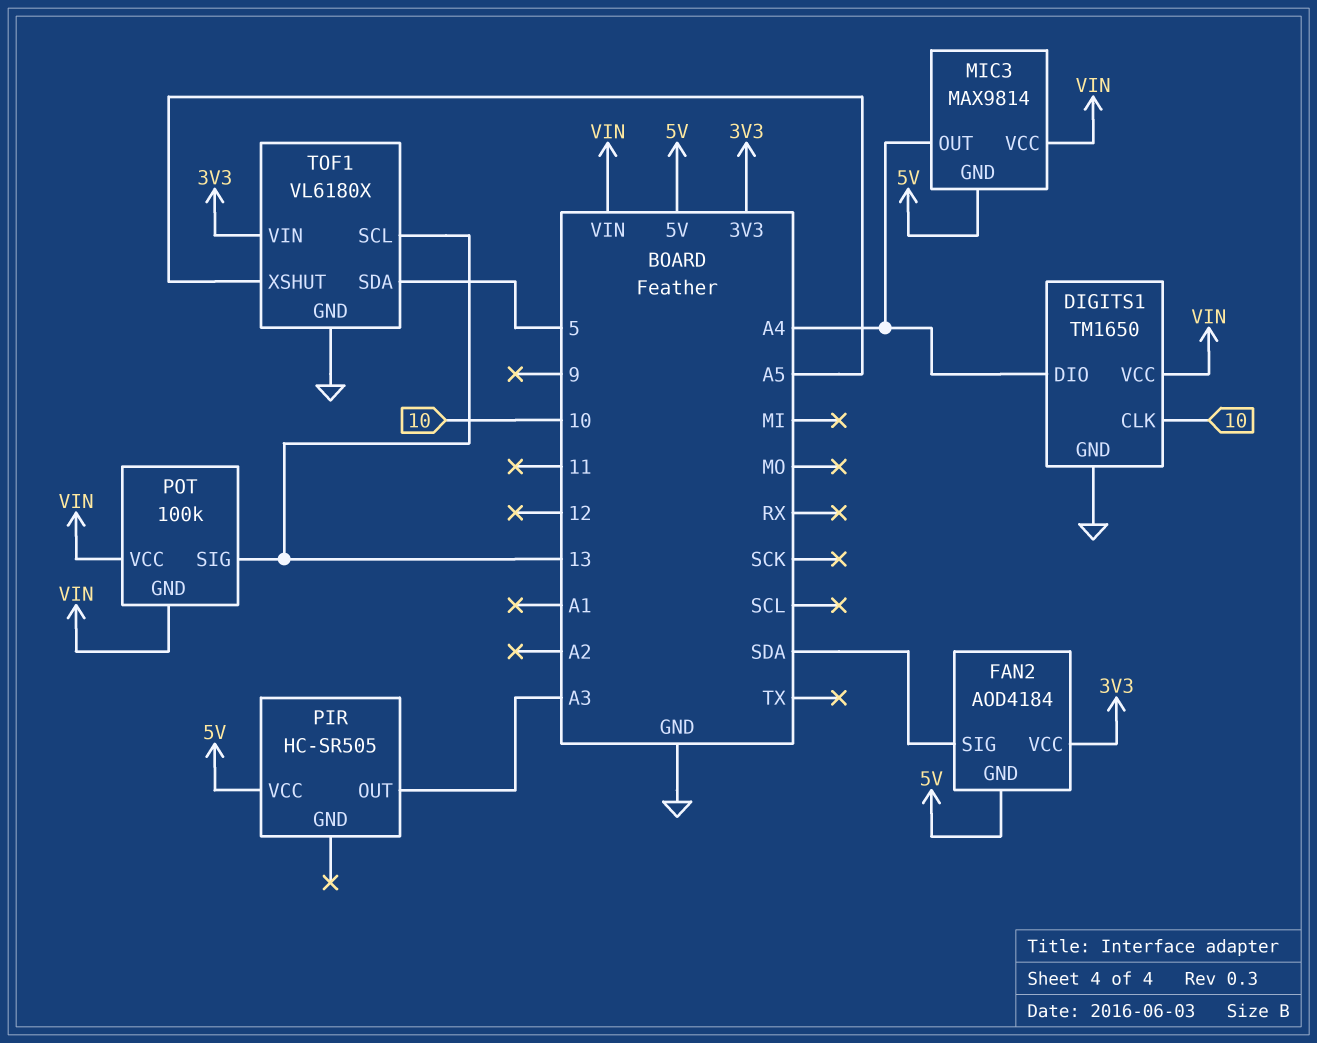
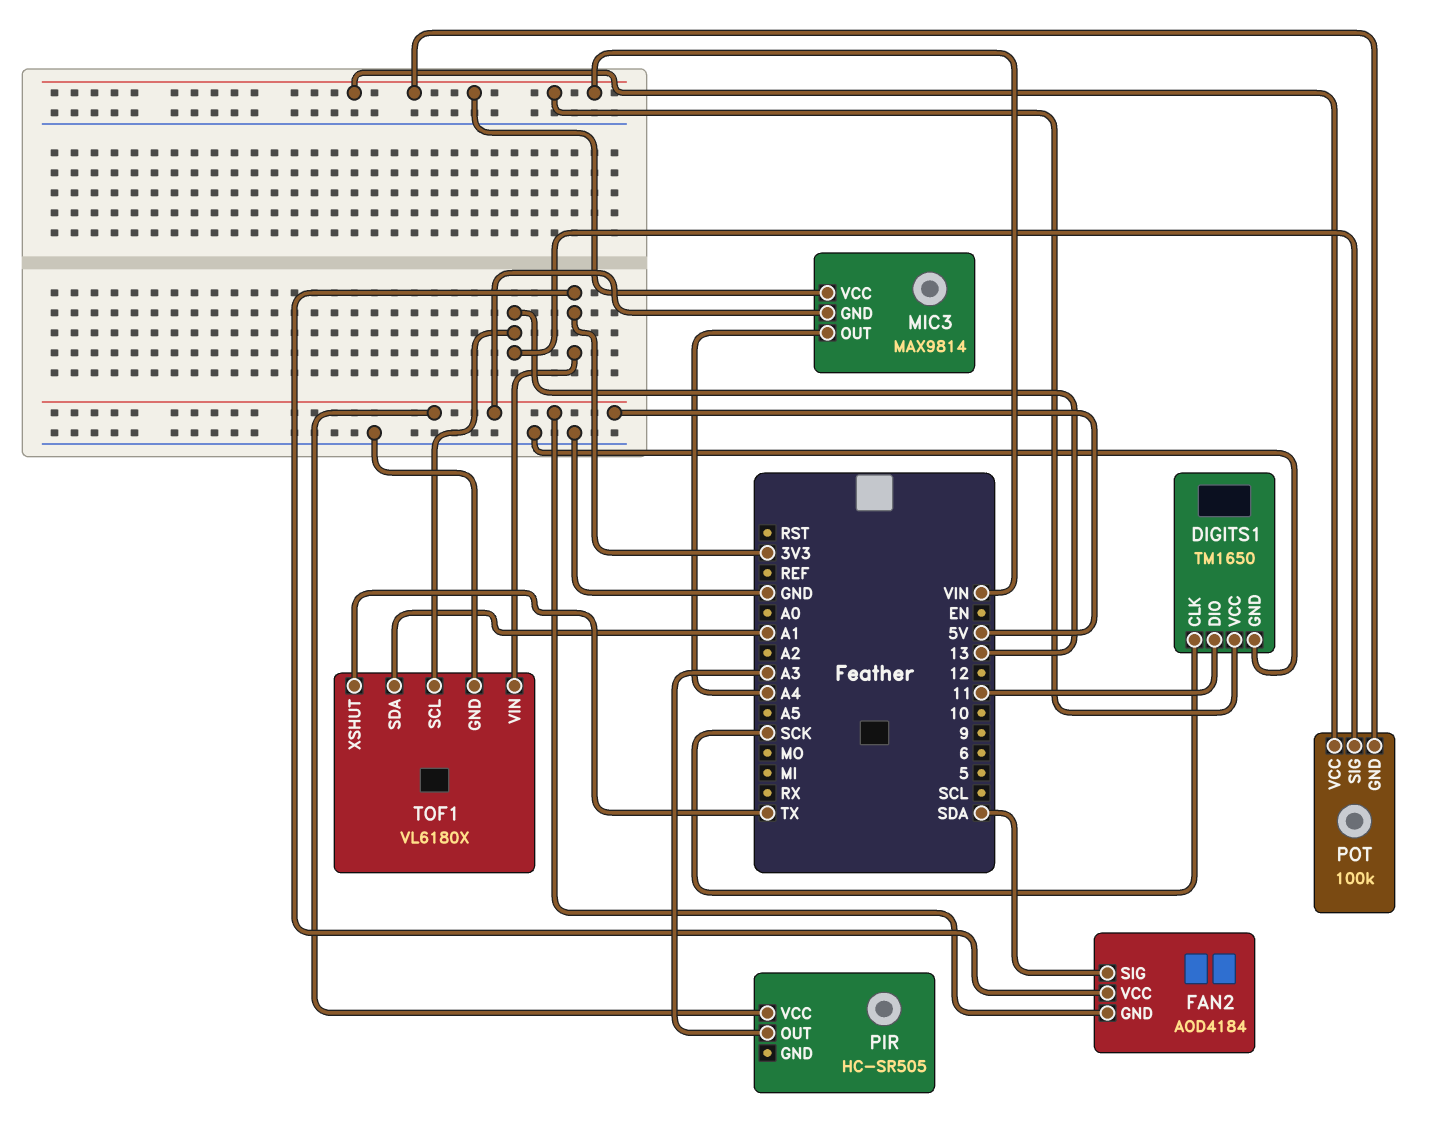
DIGITS1 pin CLK: 10 -> SCK
DIGITS1 pin DIO: A4 -> 11
TOF1 pin SDA: 5 -> A1
TOF1 pin XSHUT: A5 -> TX

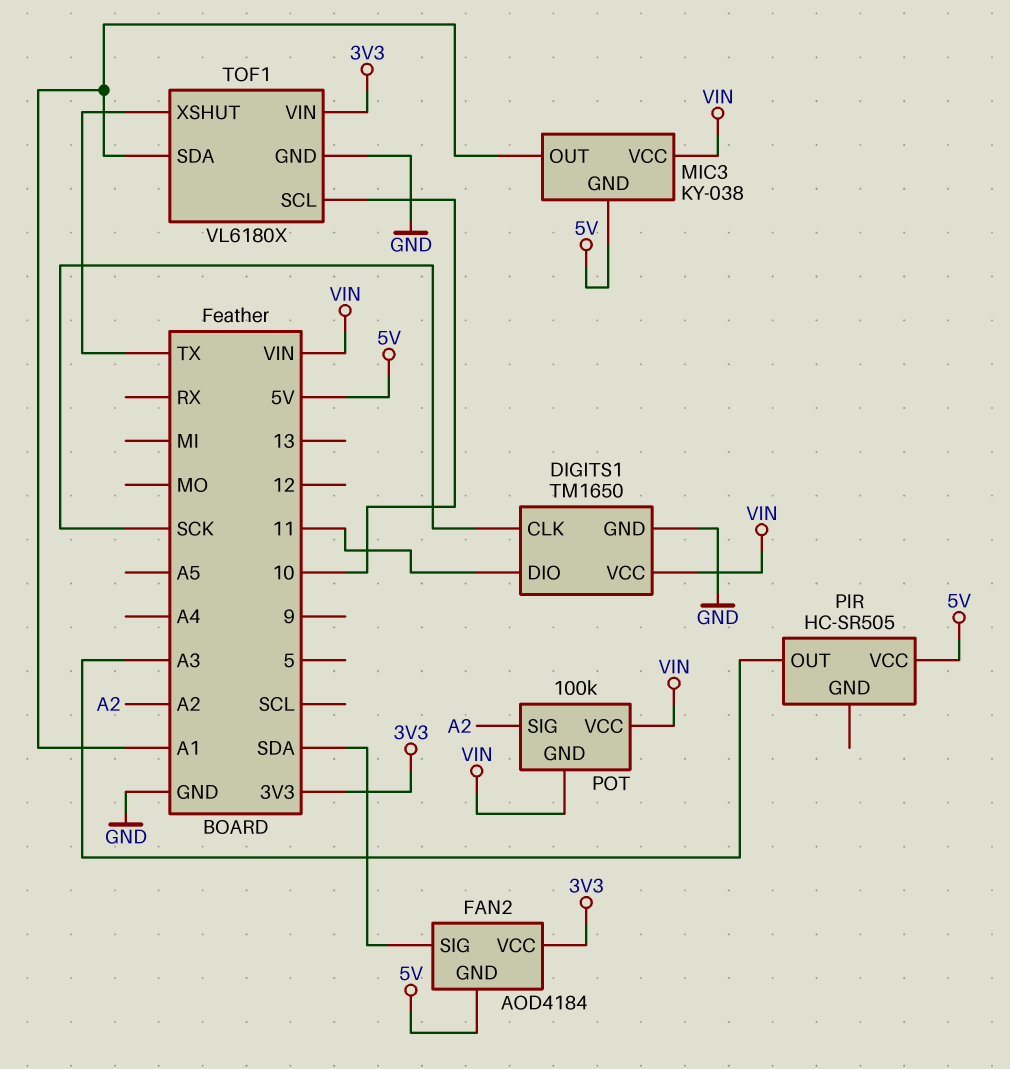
MIC3: MAX9814 -> KY-038
MIC3 pin OUT: A4 -> A1
POT pin SIG: 13 -> A2
TOF1 pin SCL: 13 -> 10

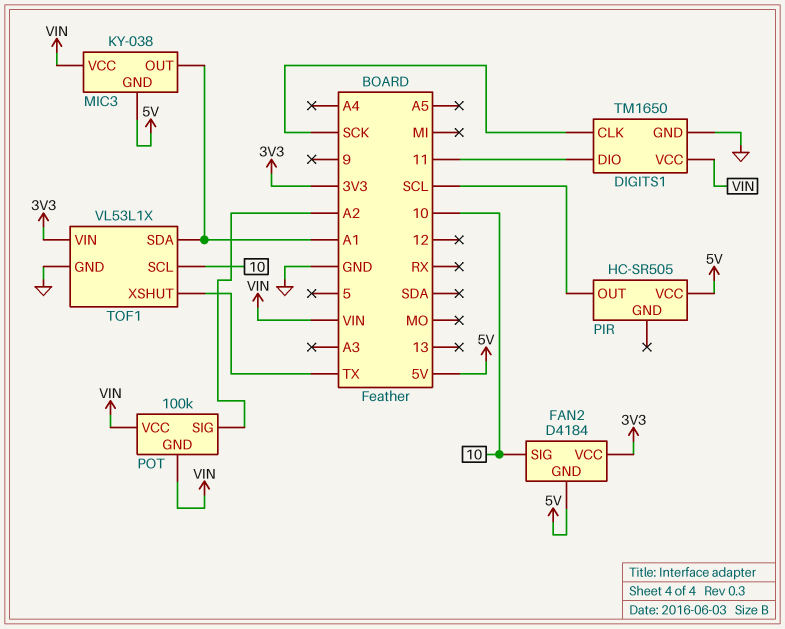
FAN2: AOD4184 -> D4184
FAN2 pin SIG: SDA -> 10
PIR pin OUT: A3 -> SCL
TOF1: VL6180X -> VL53L1X

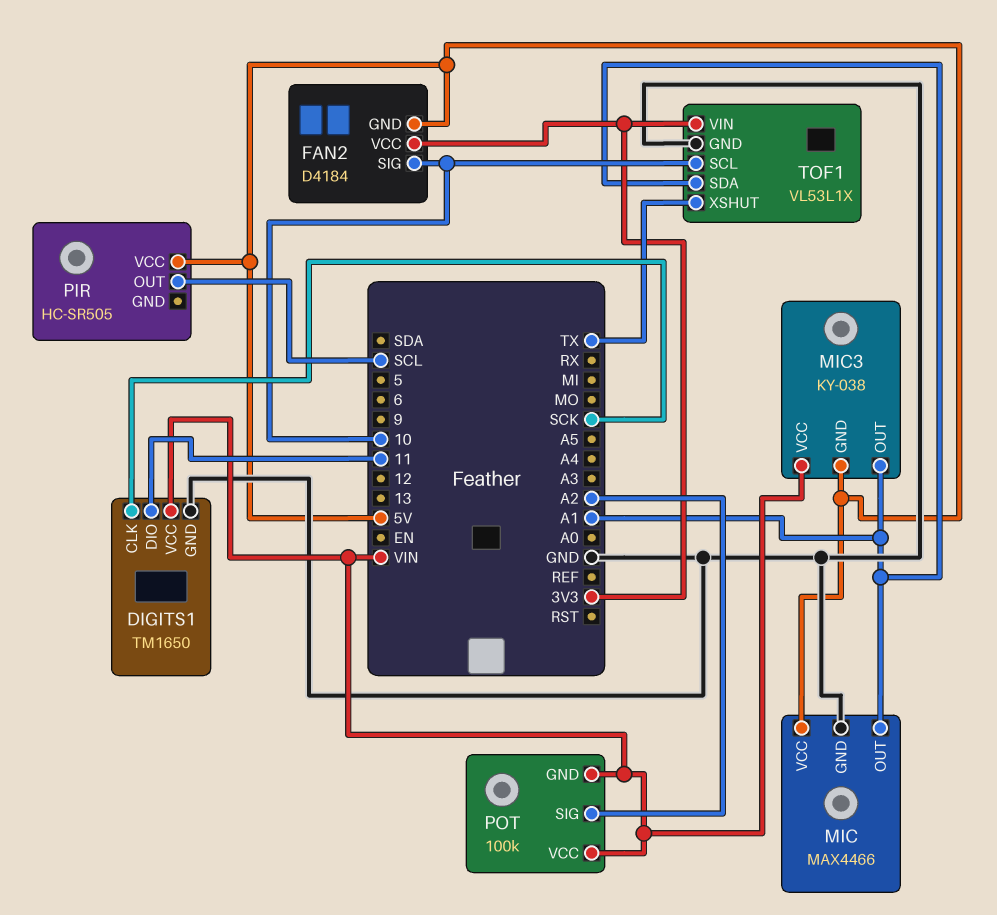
MIC: none -> MAX4466
MIC pin GND: none -> GND
MIC pin OUT: none -> A1
MIC pin VCC: none -> 5V

